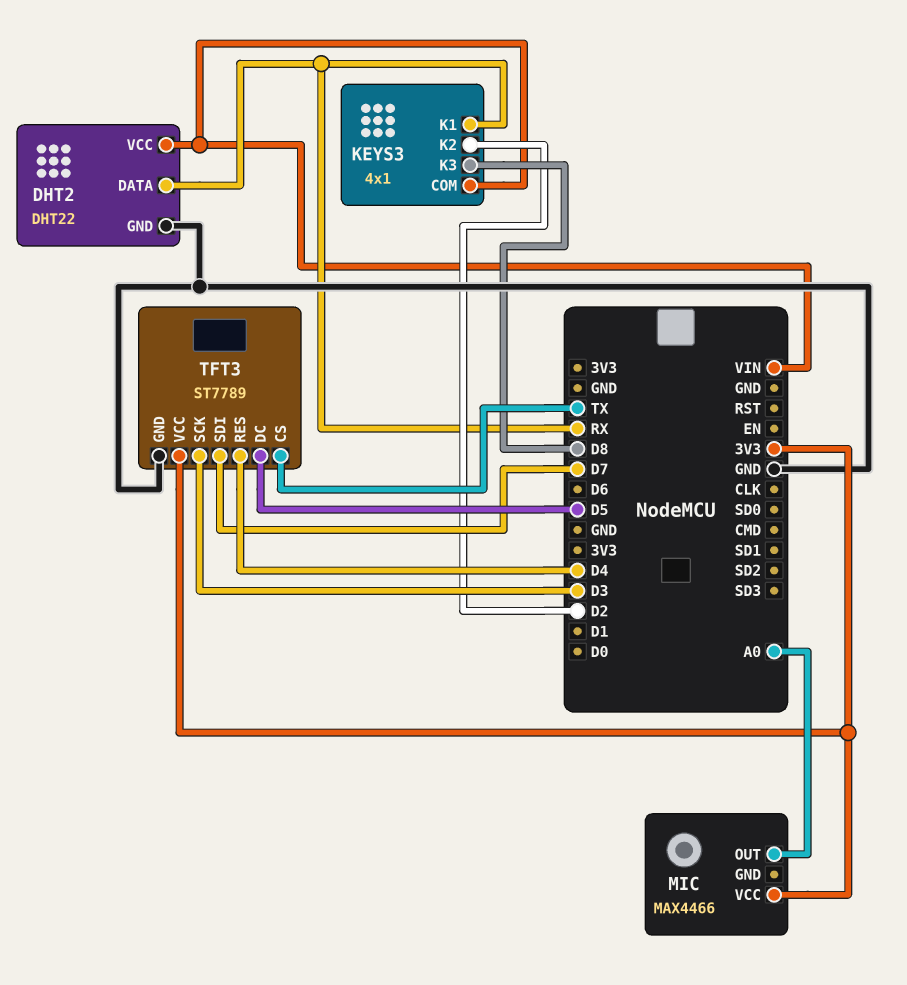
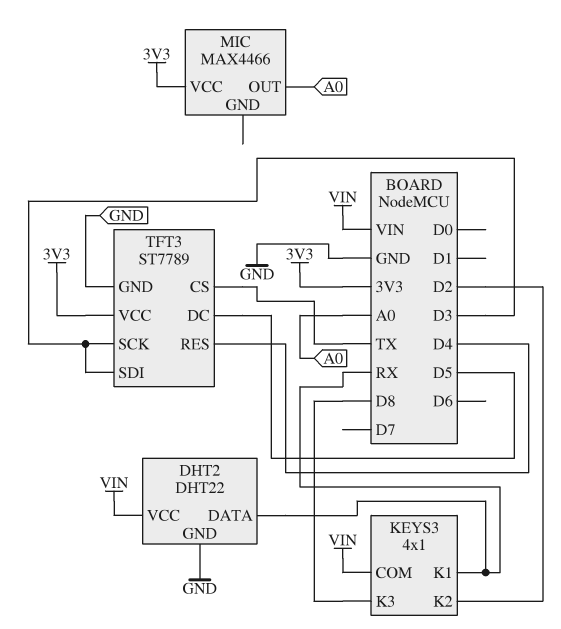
TFT3 pin SDI: D7 -> D3

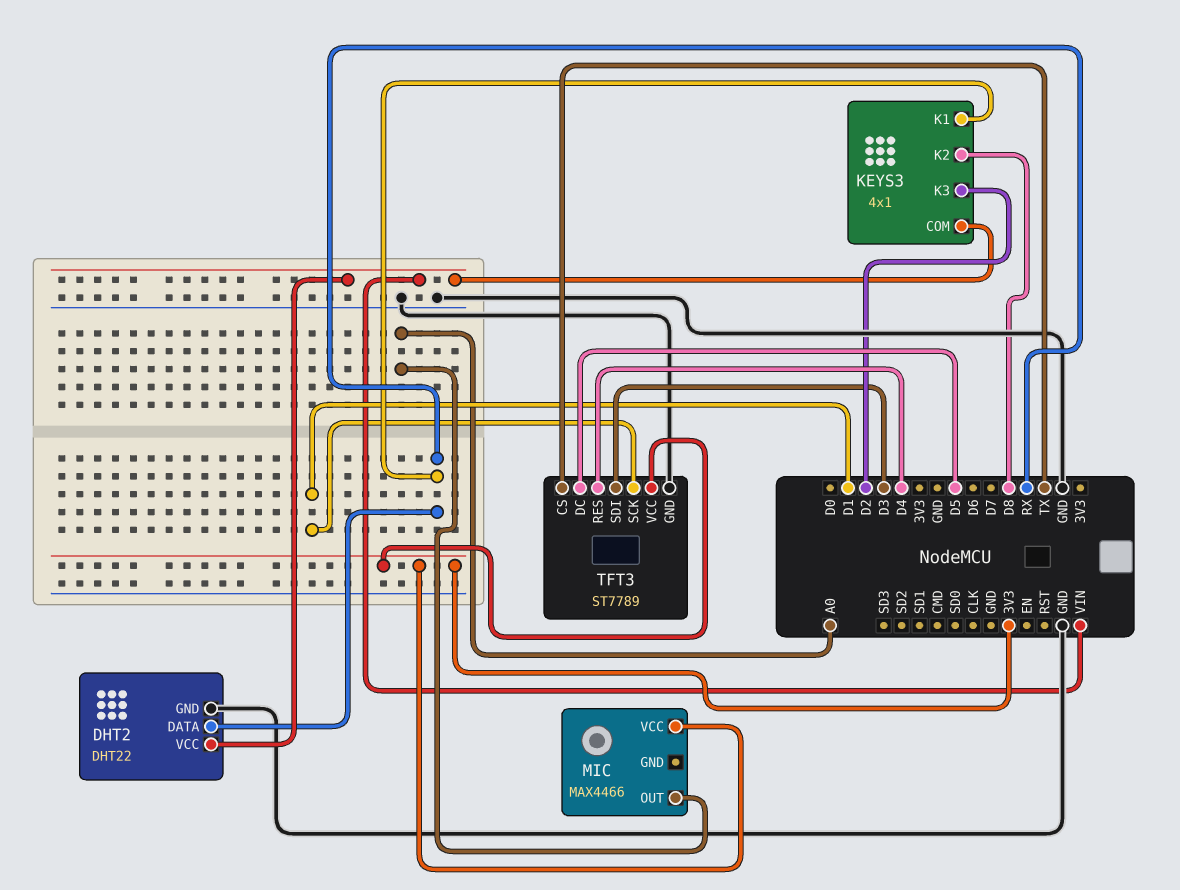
KEYS3 pin K2: D2 -> D8
KEYS3 pin K3: D8 -> D2
TFT3 pin SCK: D3 -> D1

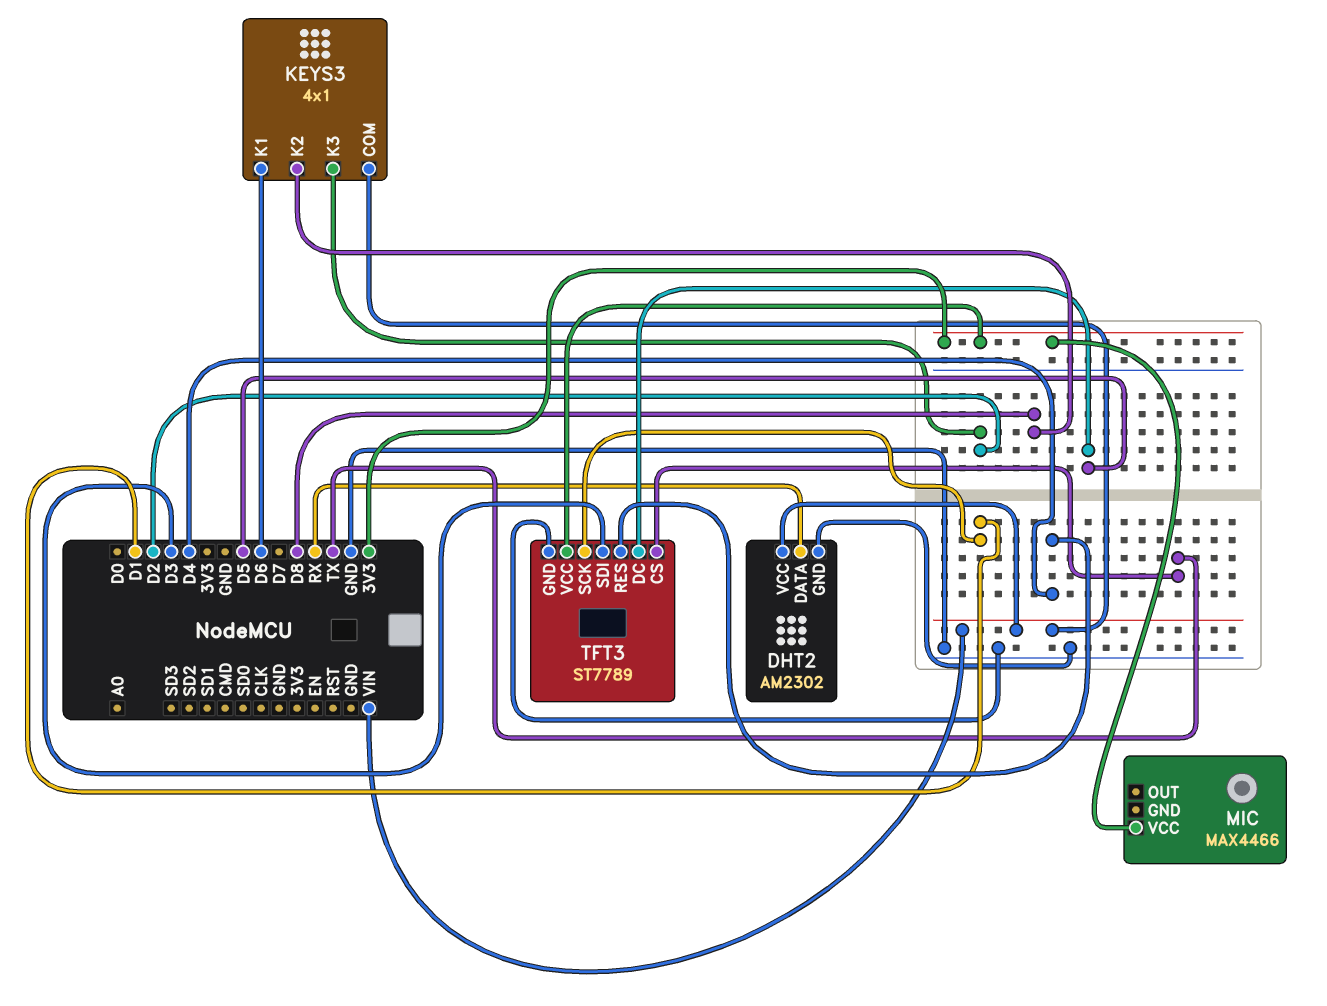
DHT2: DHT22 -> AM2302
KEYS3 pin K1: RX -> D6
MIC pin OUT: A0 -> none

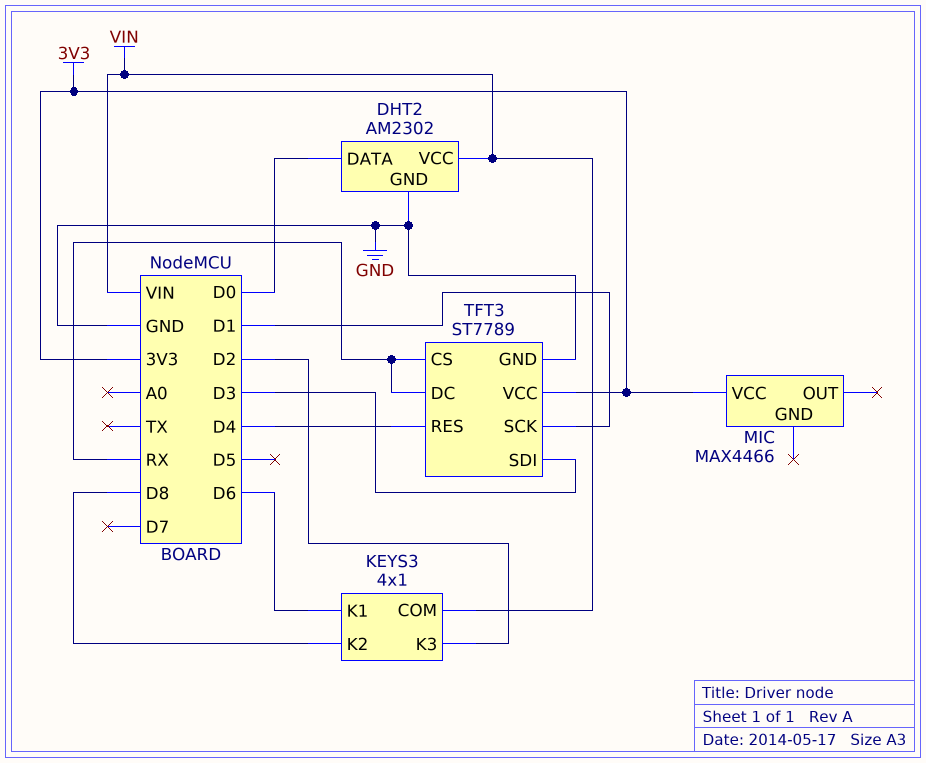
DHT2 pin DATA: RX -> D0
TFT3 pin CS: TX -> RX
TFT3 pin DC: D5 -> RX

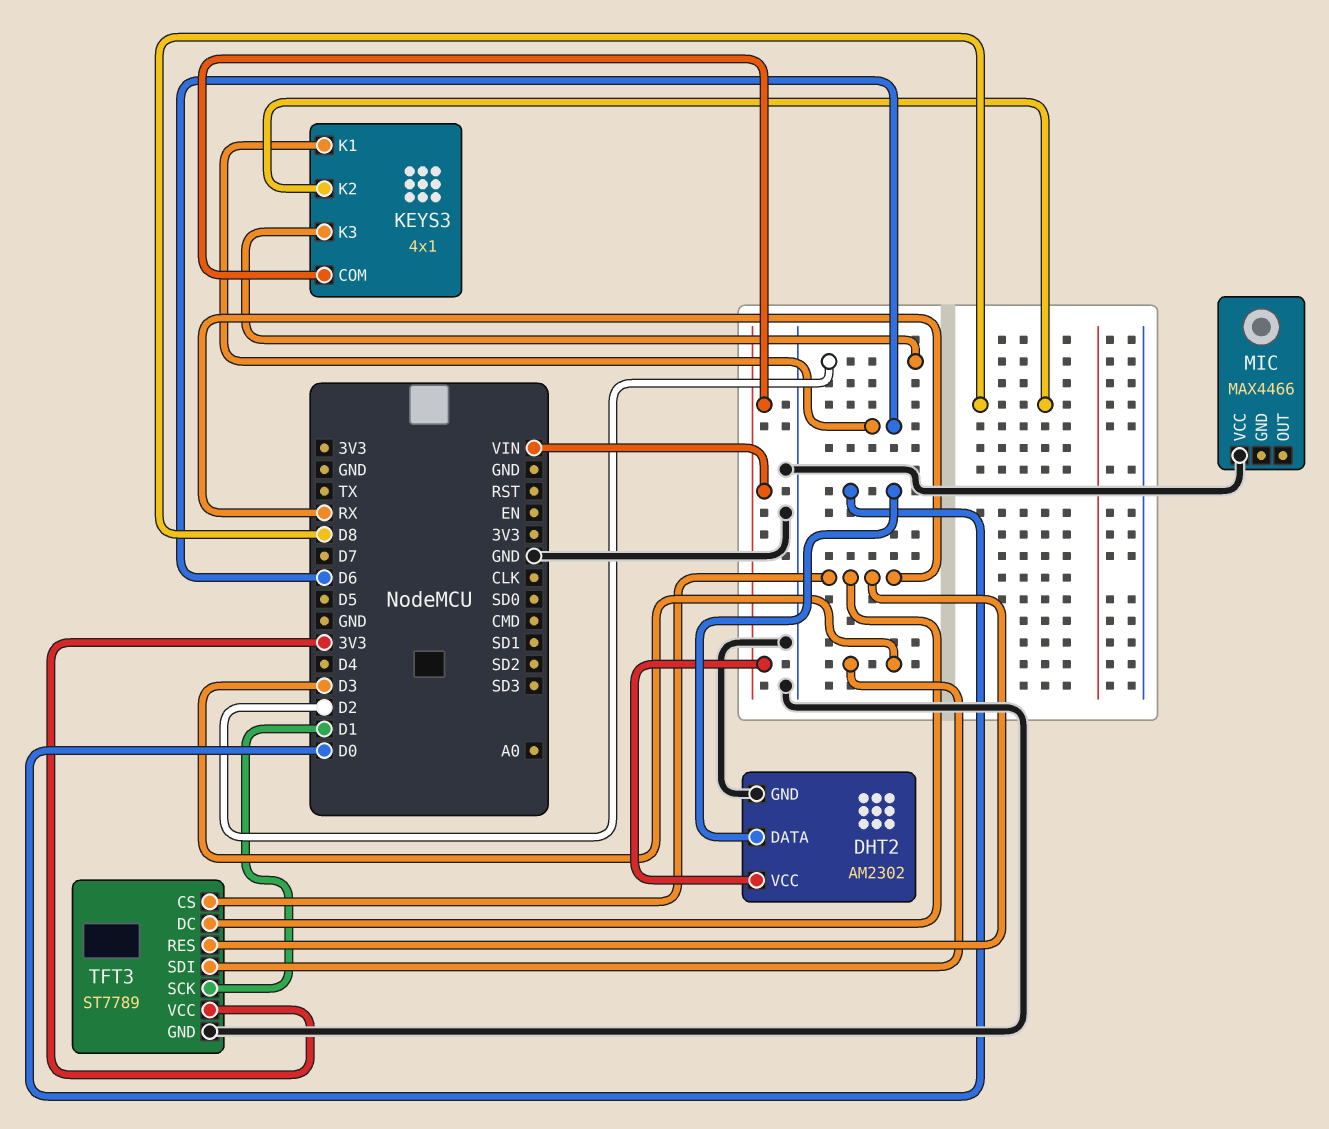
MIC pin VCC: 3V3 -> GND
TFT3 pin RES: D4 -> RX

